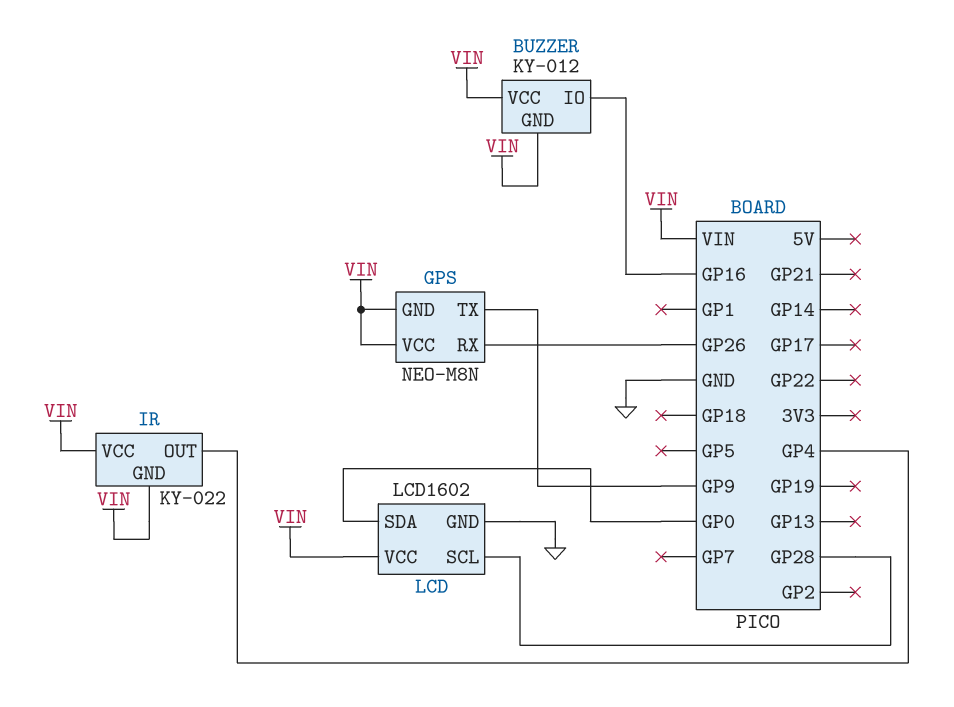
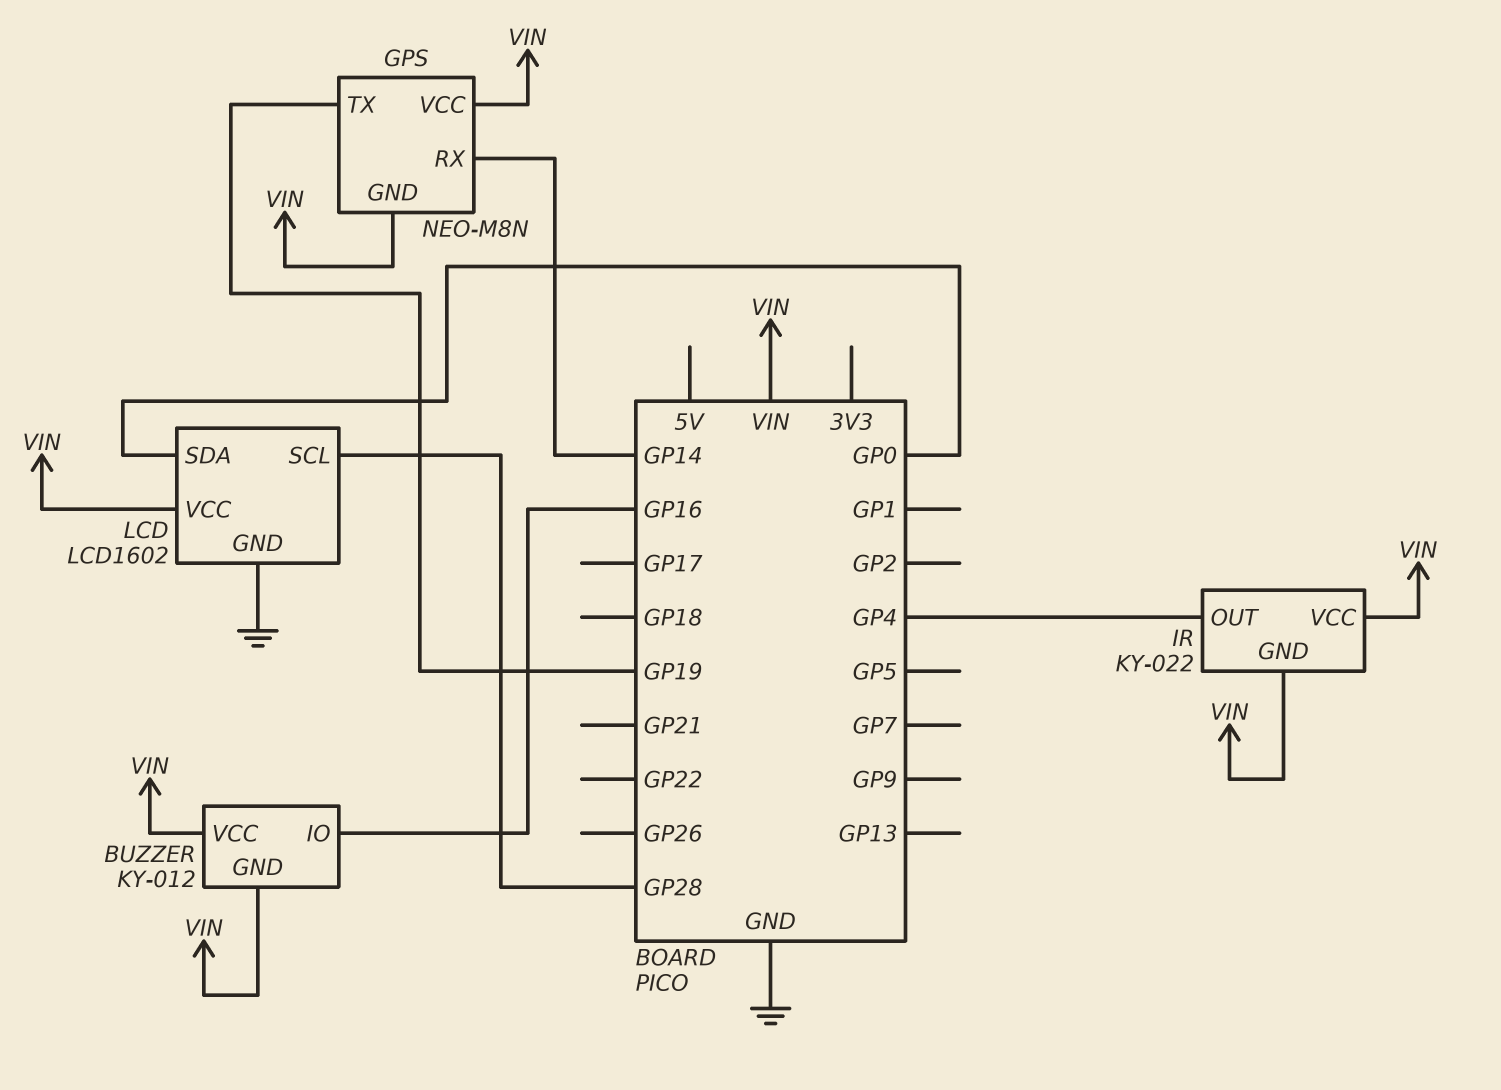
GPS pin RX: GP26 -> GP14
GPS pin TX: GP9 -> GP19

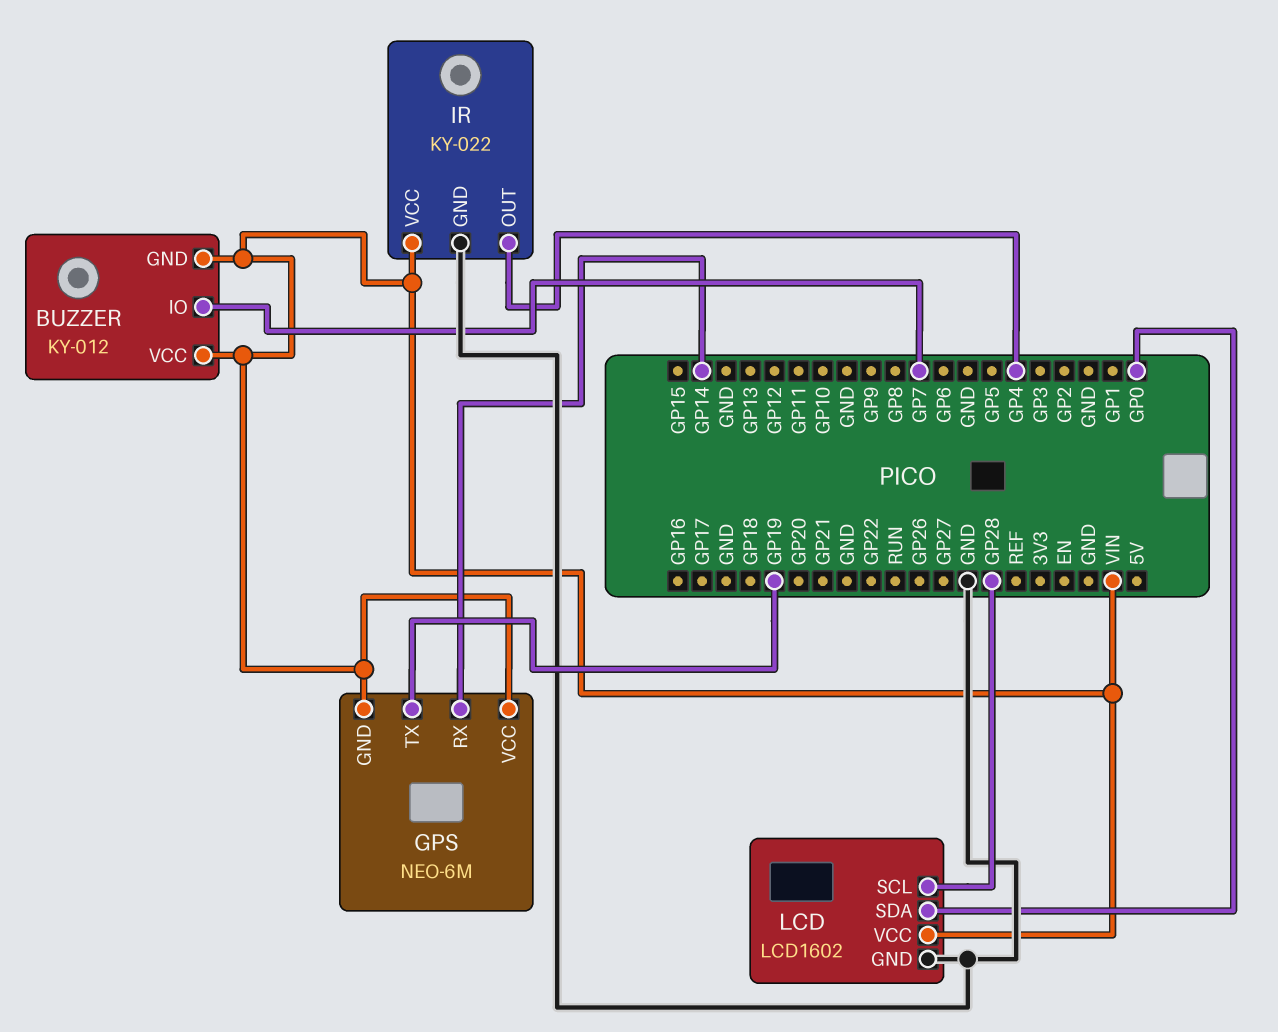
BUZZER pin IO: GP16 -> GP7
GPS: NEO-M8N -> NEO-6M
IR pin GND: VIN -> GND

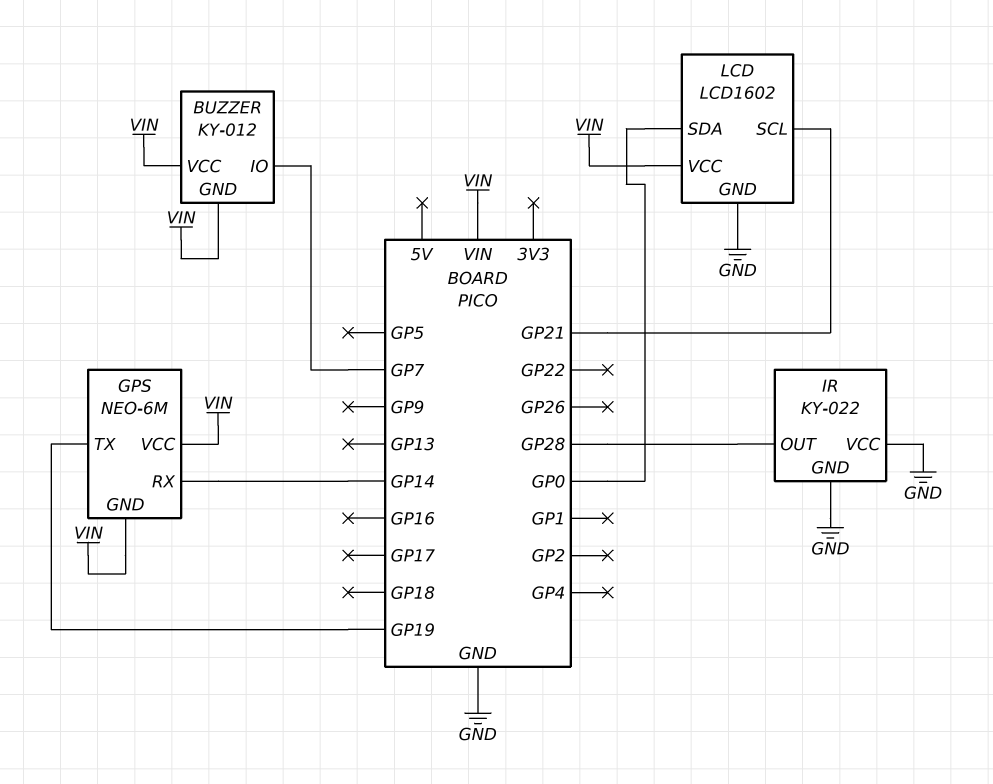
IR pin OUT: GP4 -> GP28
IR pin VCC: VIN -> GND
LCD pin SCL: GP28 -> GP21

